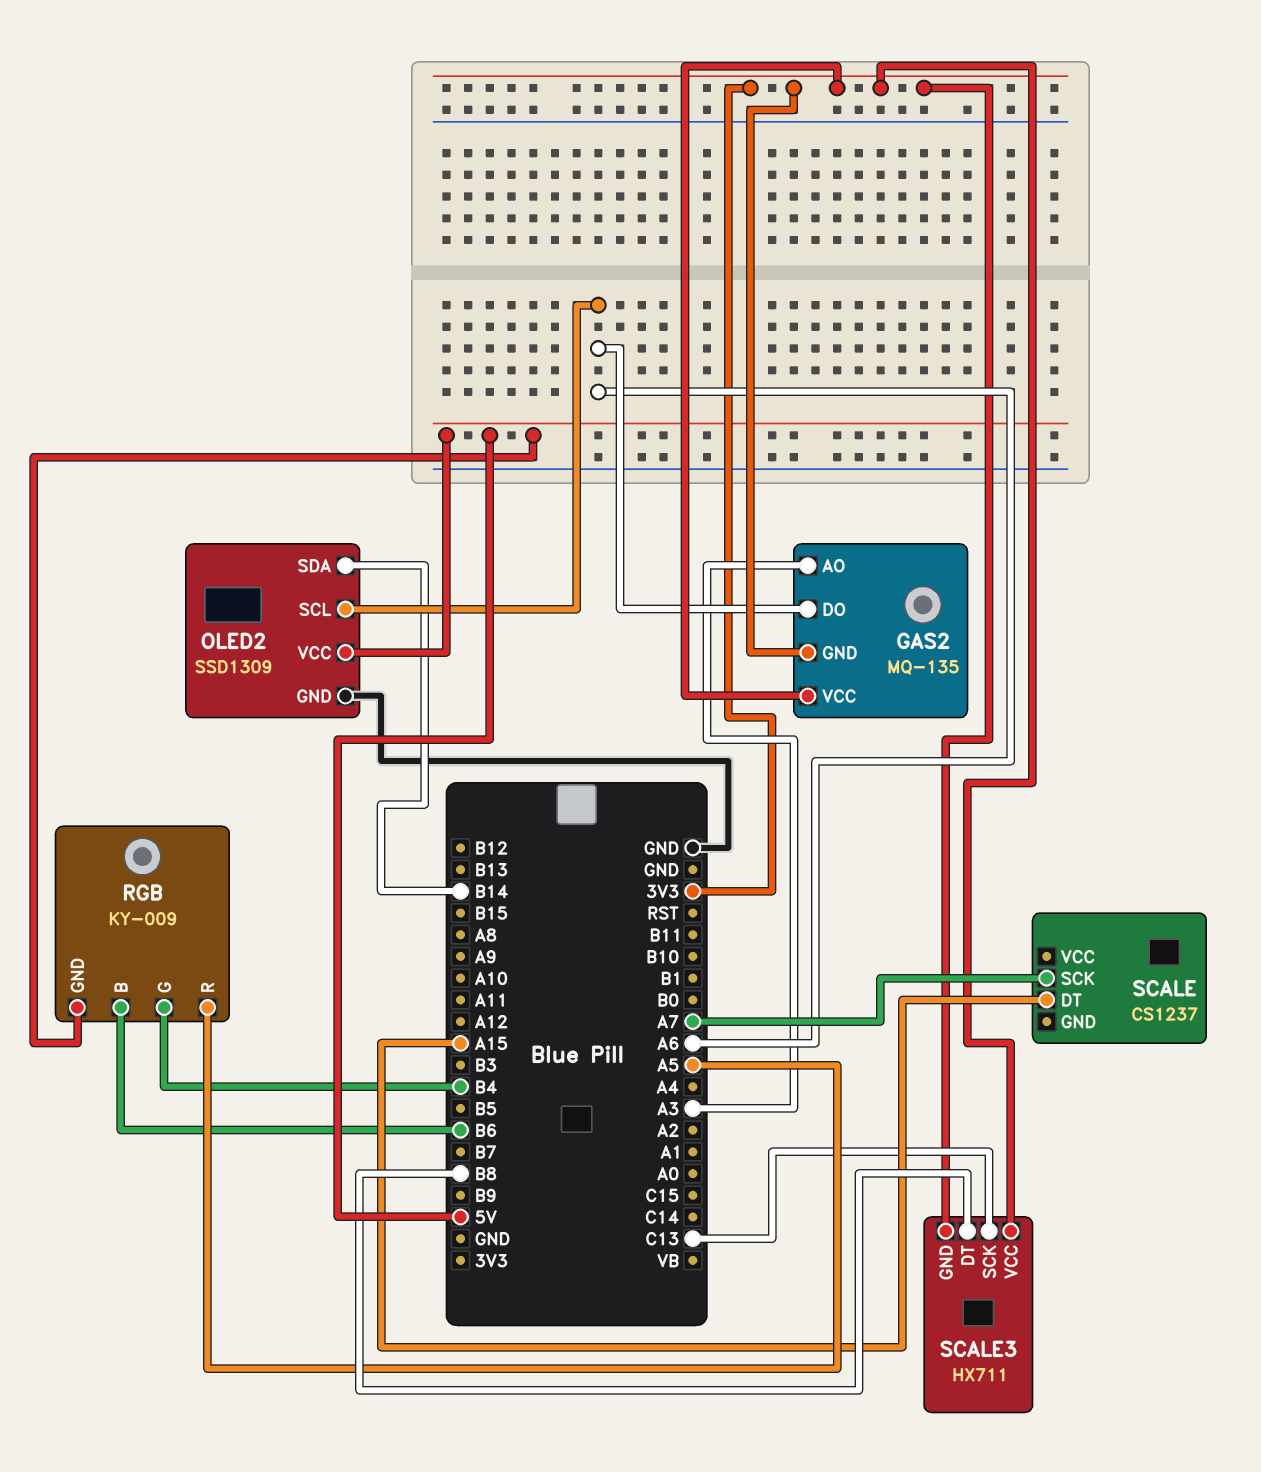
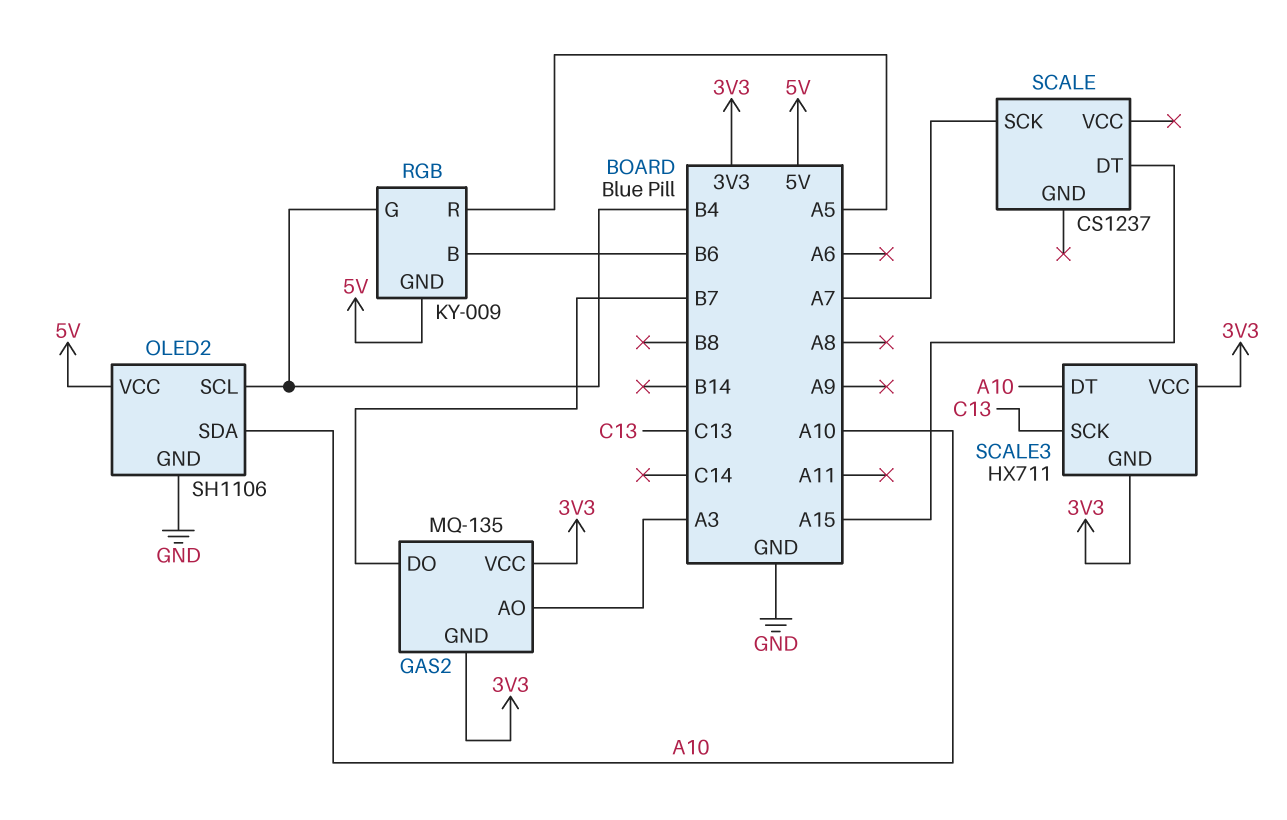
GAS2 pin DO: A6 -> B7
OLED2: SSD1309 -> SH1106
OLED2 pin SCL: A6 -> B4
OLED2 pin SDA: B14 -> A10
SCALE3 pin DT: B8 -> A10

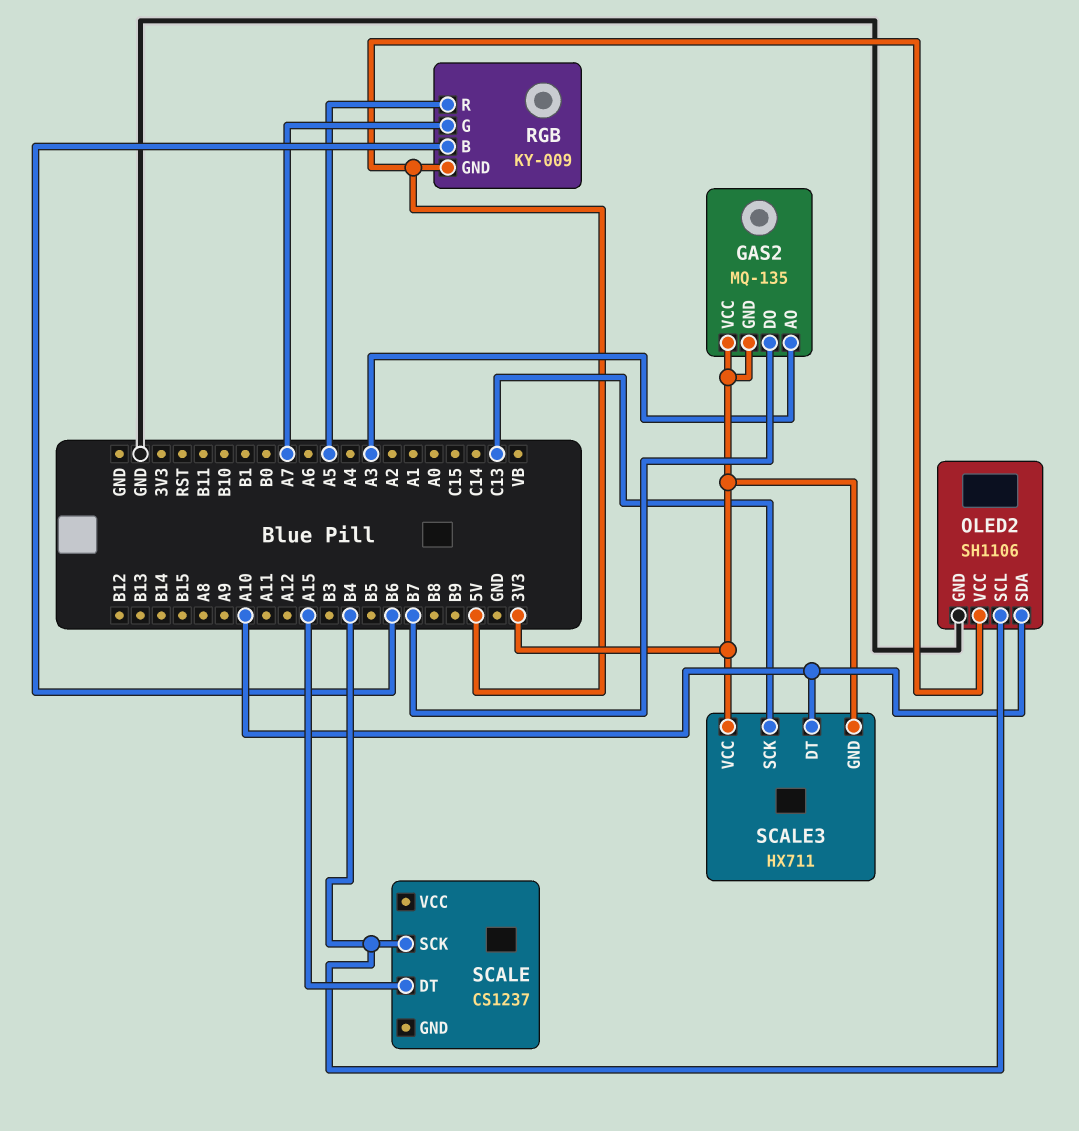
RGB pin G: B4 -> A7
SCALE pin SCK: A7 -> B4

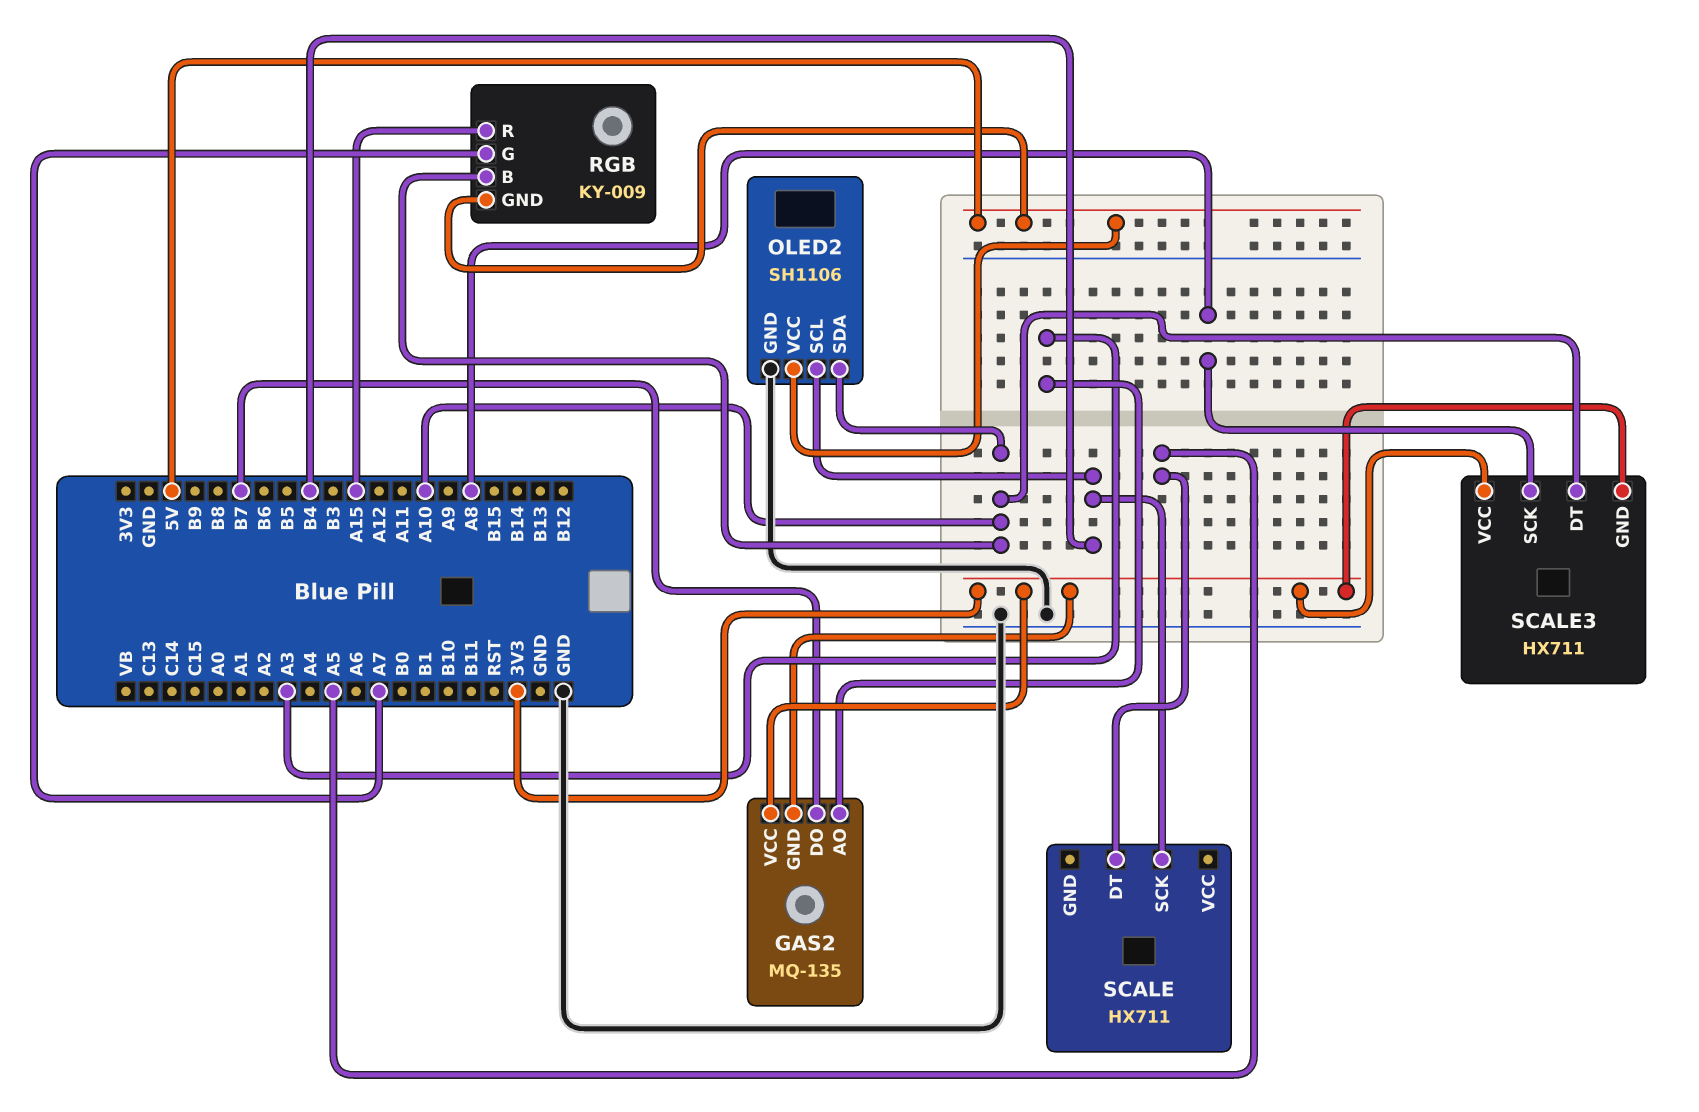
RGB pin B: B6 -> A10
RGB pin R: A5 -> A15
SCALE: CS1237 -> HX711
SCALE pin DT: A15 -> A5
SCALE3 pin SCK: C13 -> A8

